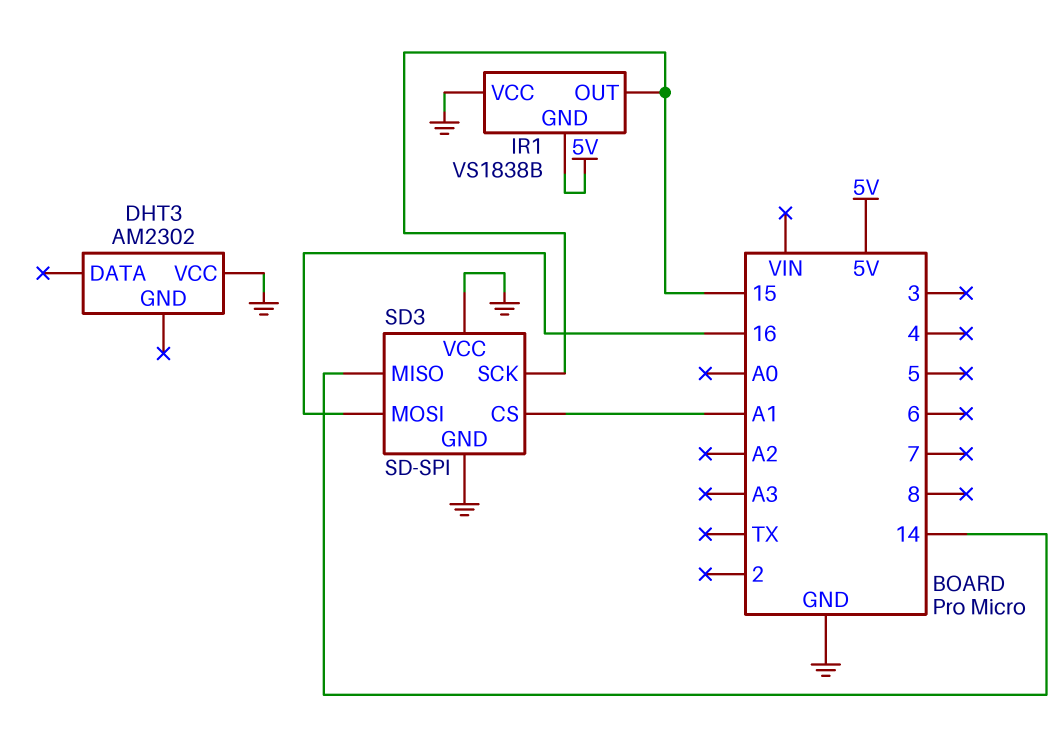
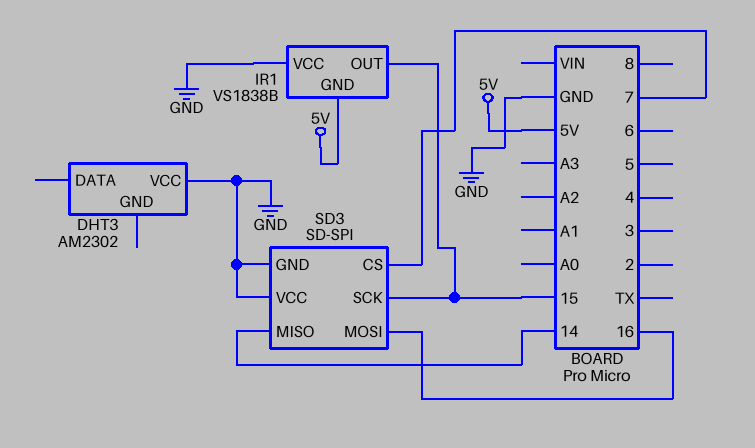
SD3 pin CS: A1 -> 7

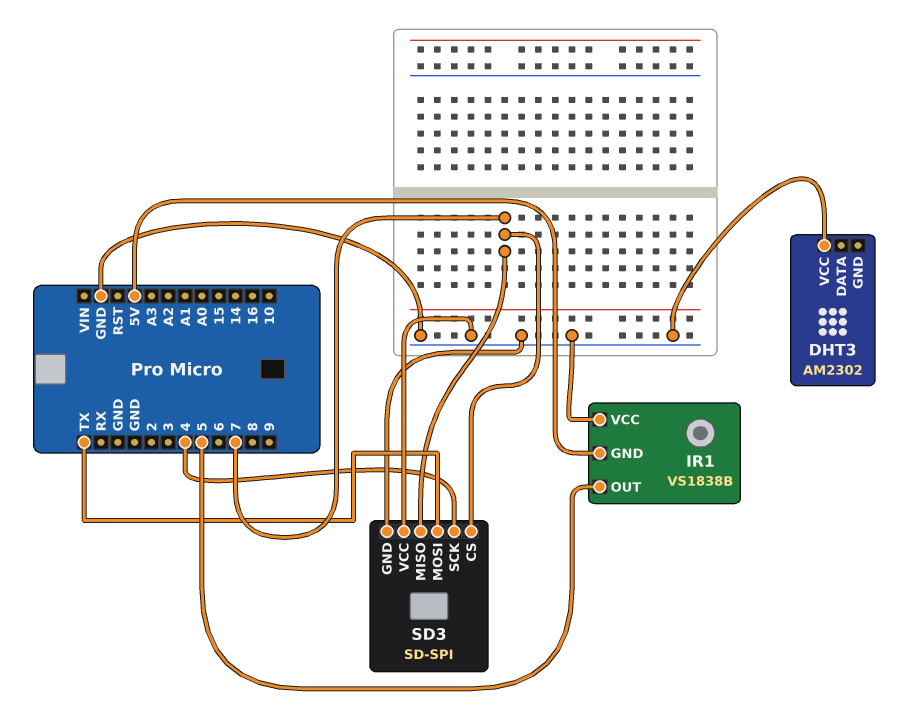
IR1 pin OUT: 15 -> 5
SD3 pin MISO: 14 -> 7
SD3 pin MOSI: 16 -> TX
SD3 pin SCK: 15 -> 4

